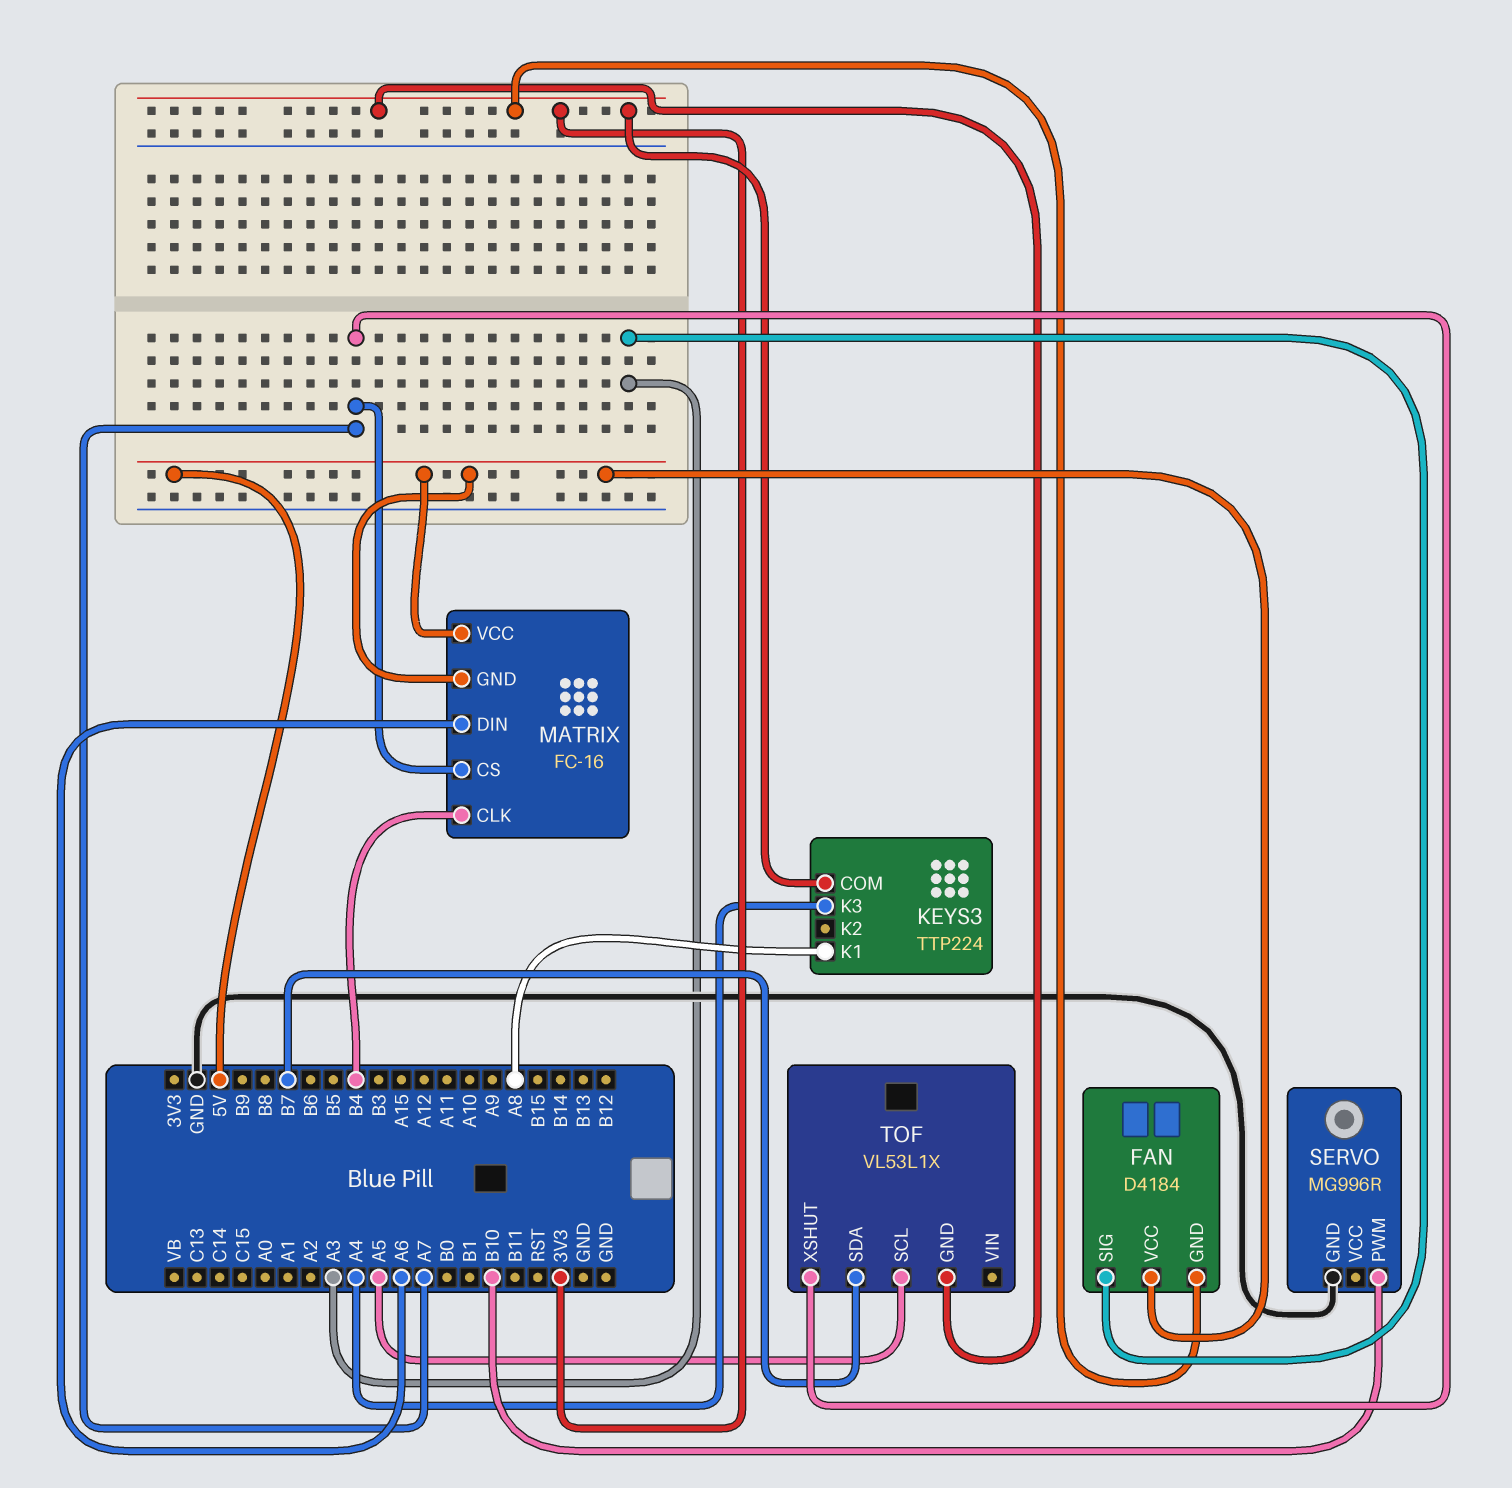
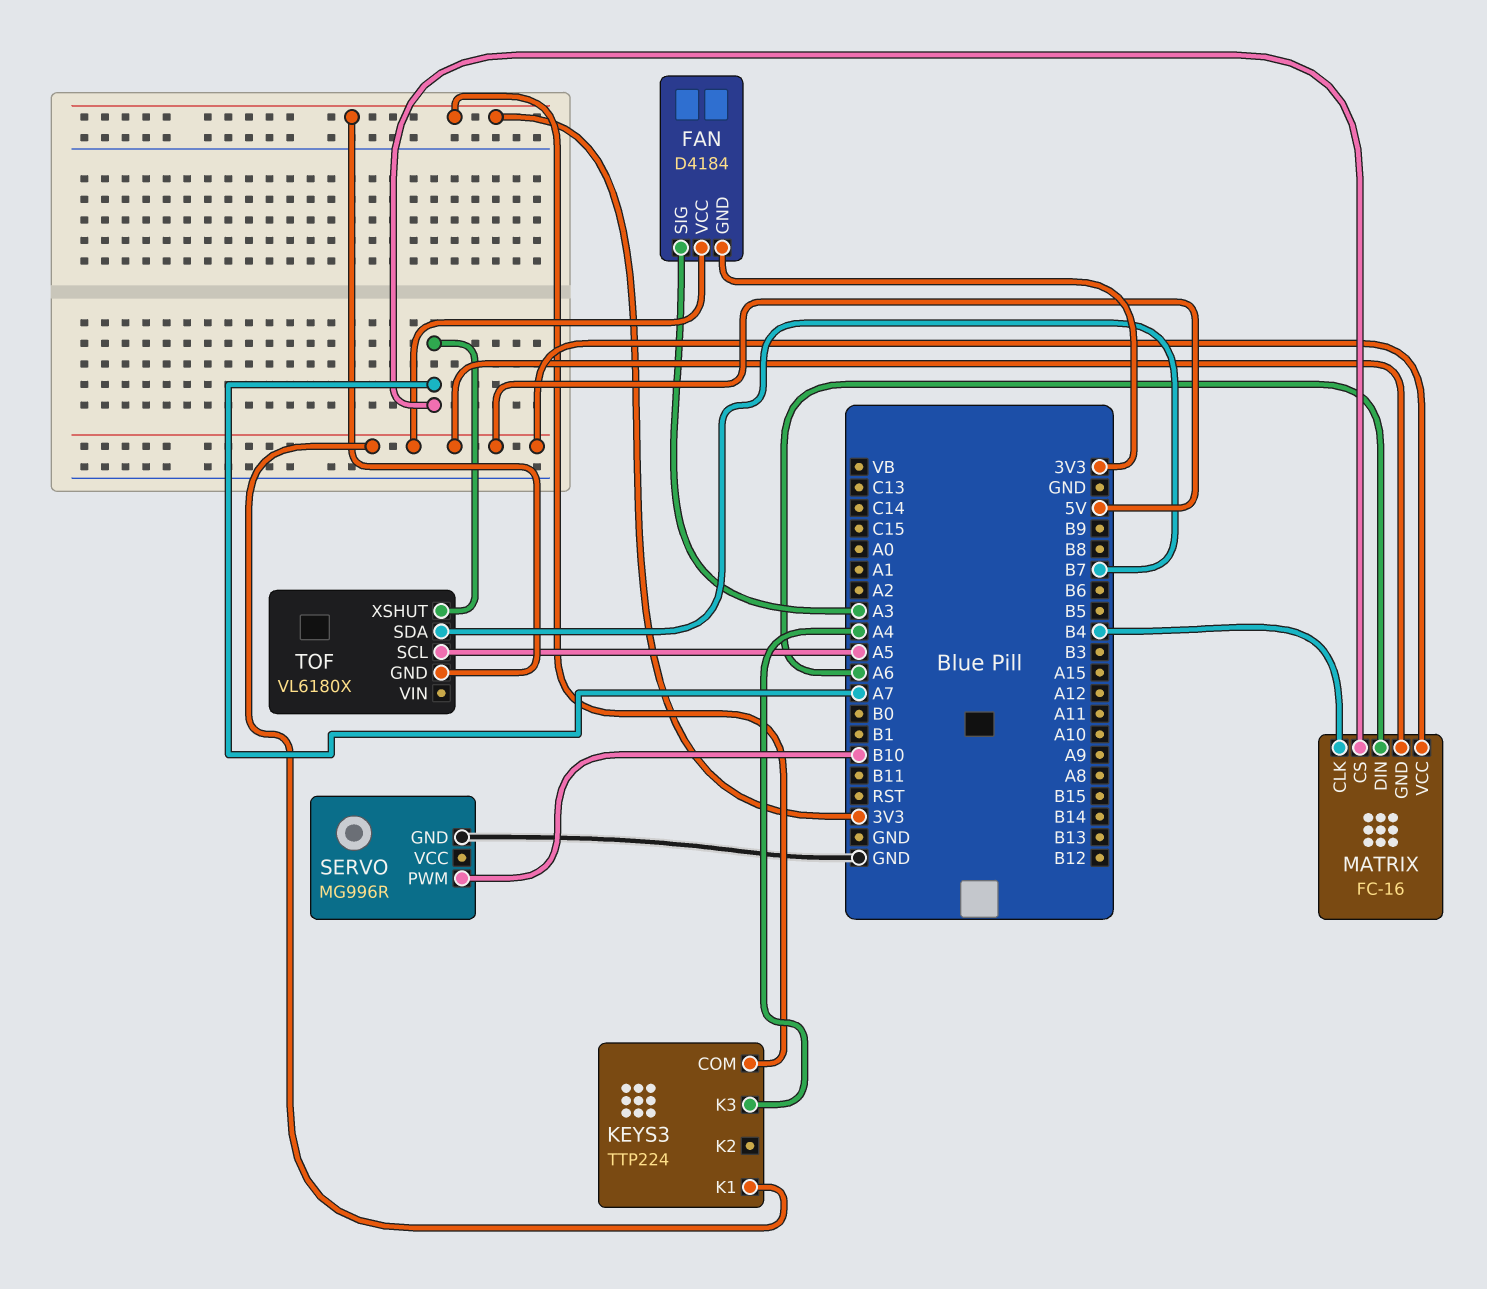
KEYS3 pin K1: A8 -> 5V
TOF: VL53L1X -> VL6180X

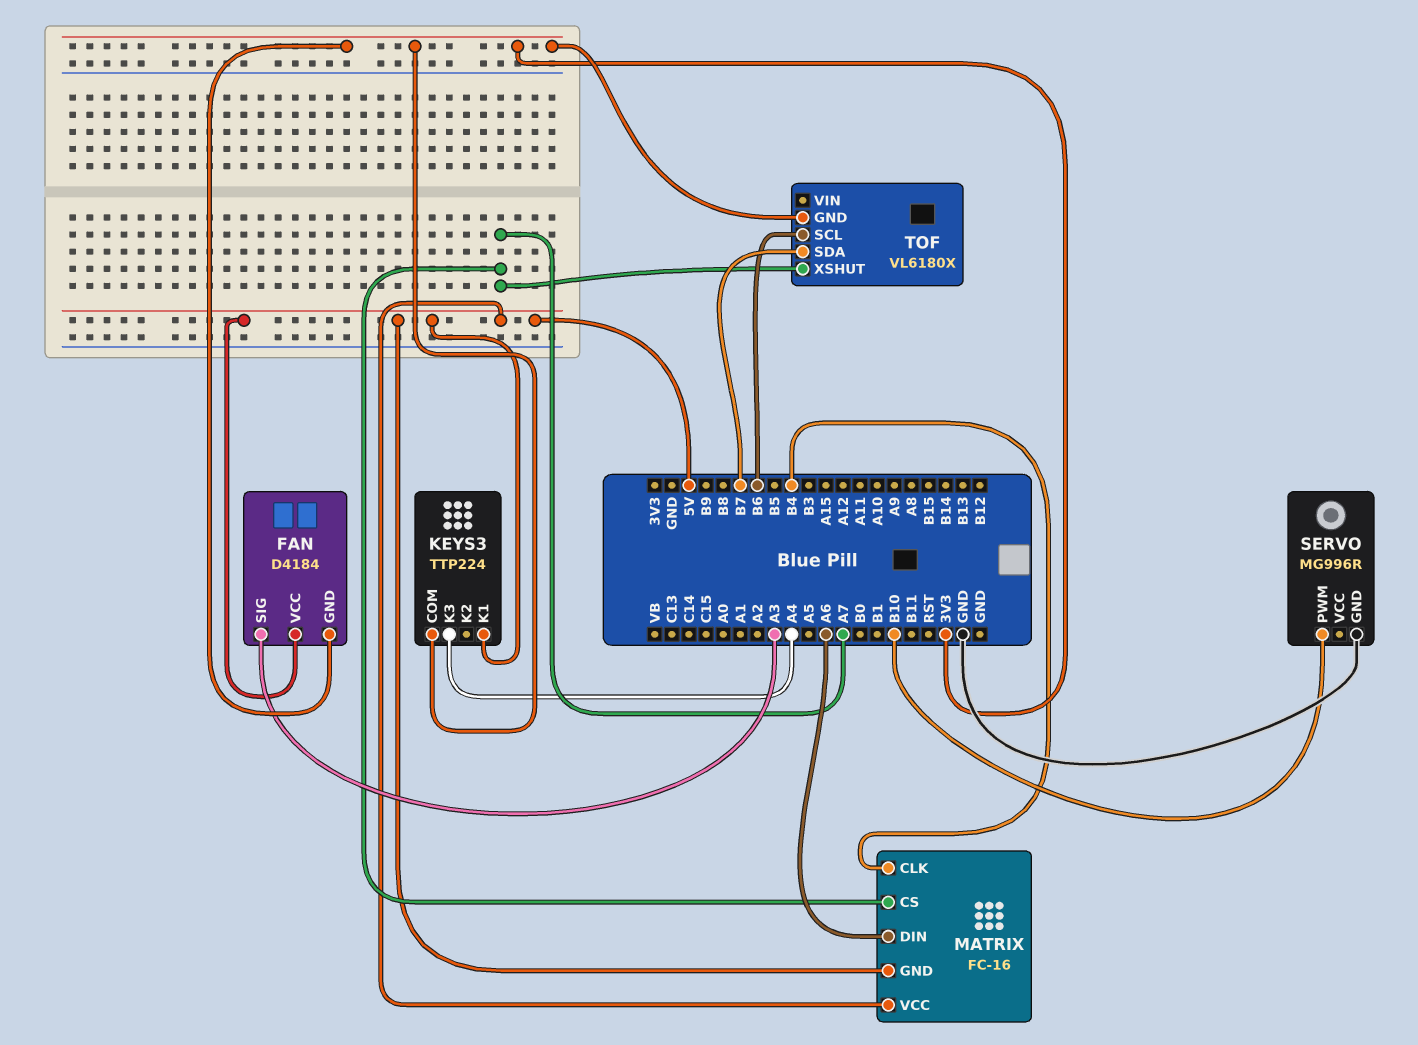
TOF pin SCL: A5 -> B6

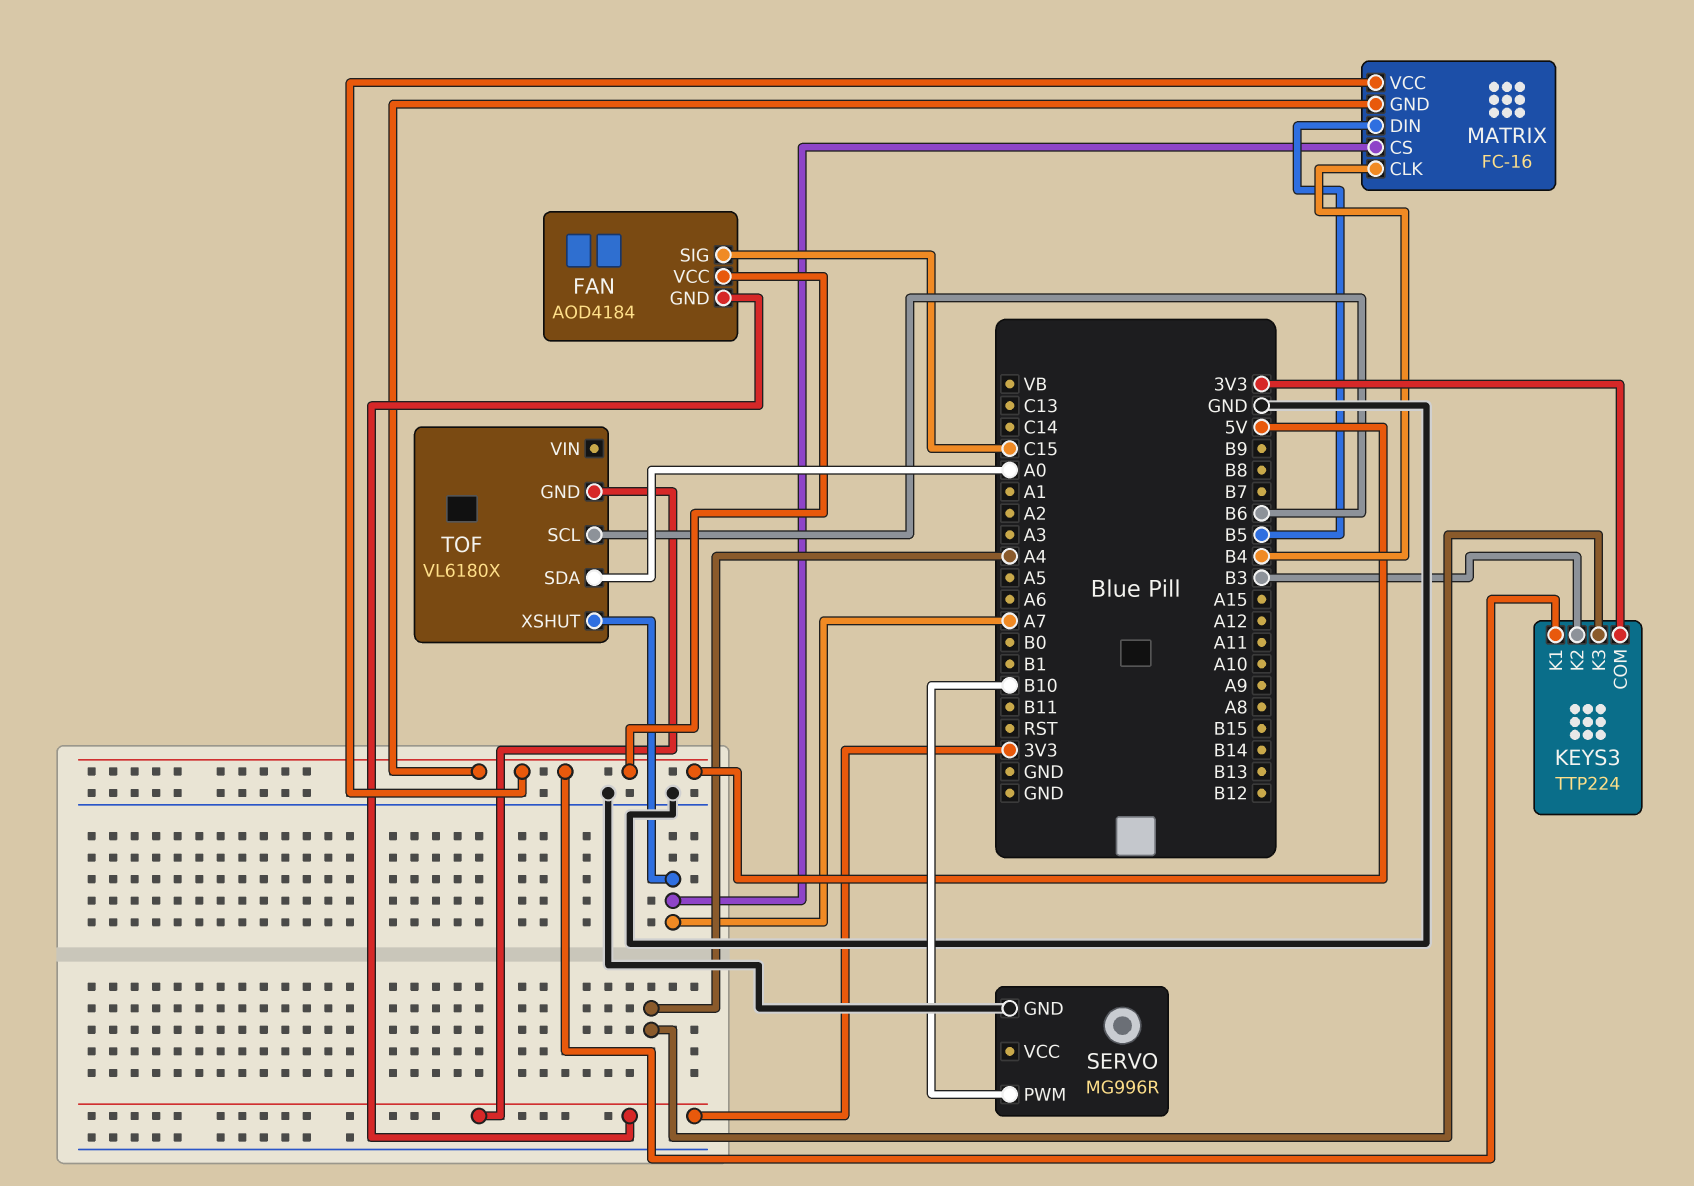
FAN: D4184 -> AOD4184
FAN pin SIG: A3 -> C15
KEYS3 pin K2: none -> B3
MATRIX pin DIN: A6 -> B5
TOF pin SDA: B7 -> A0

